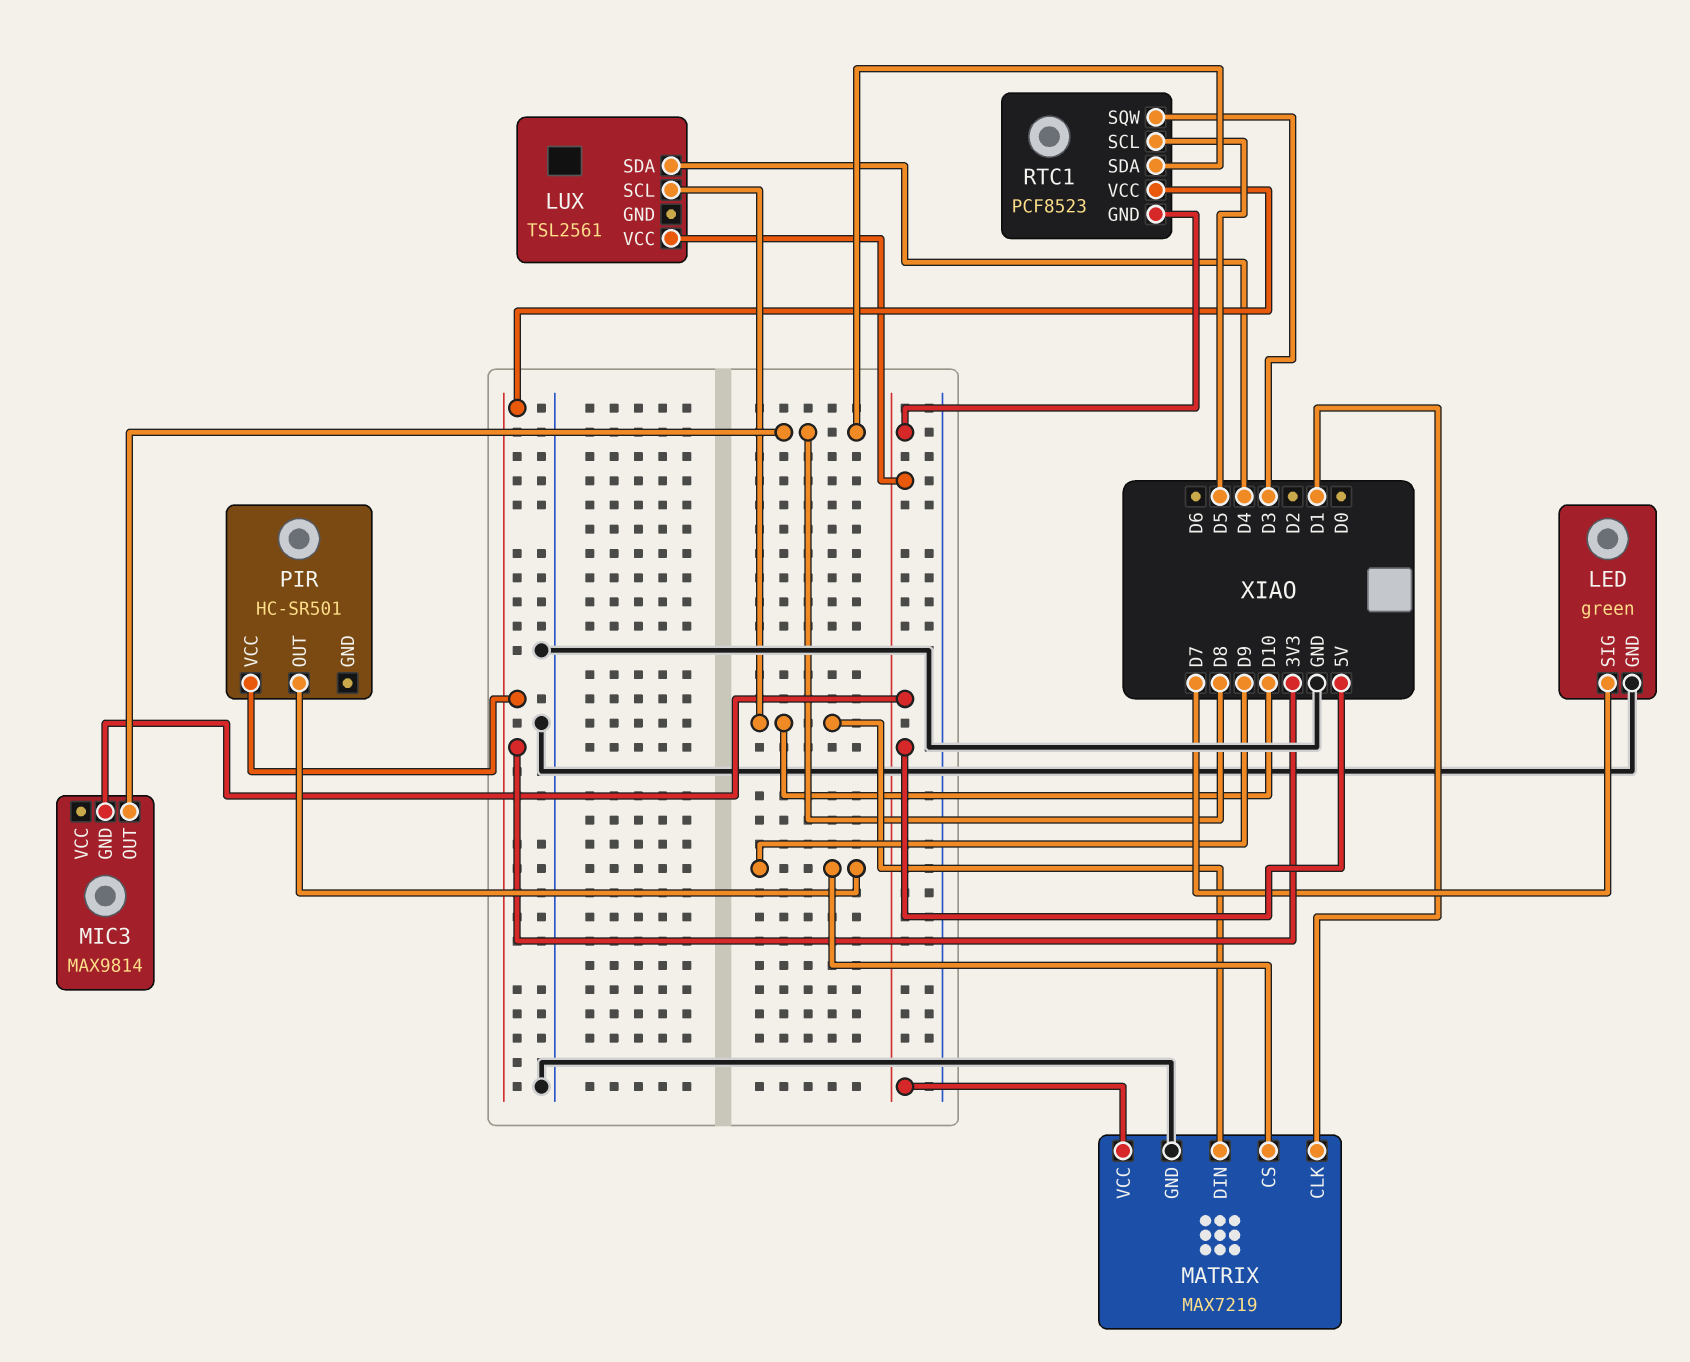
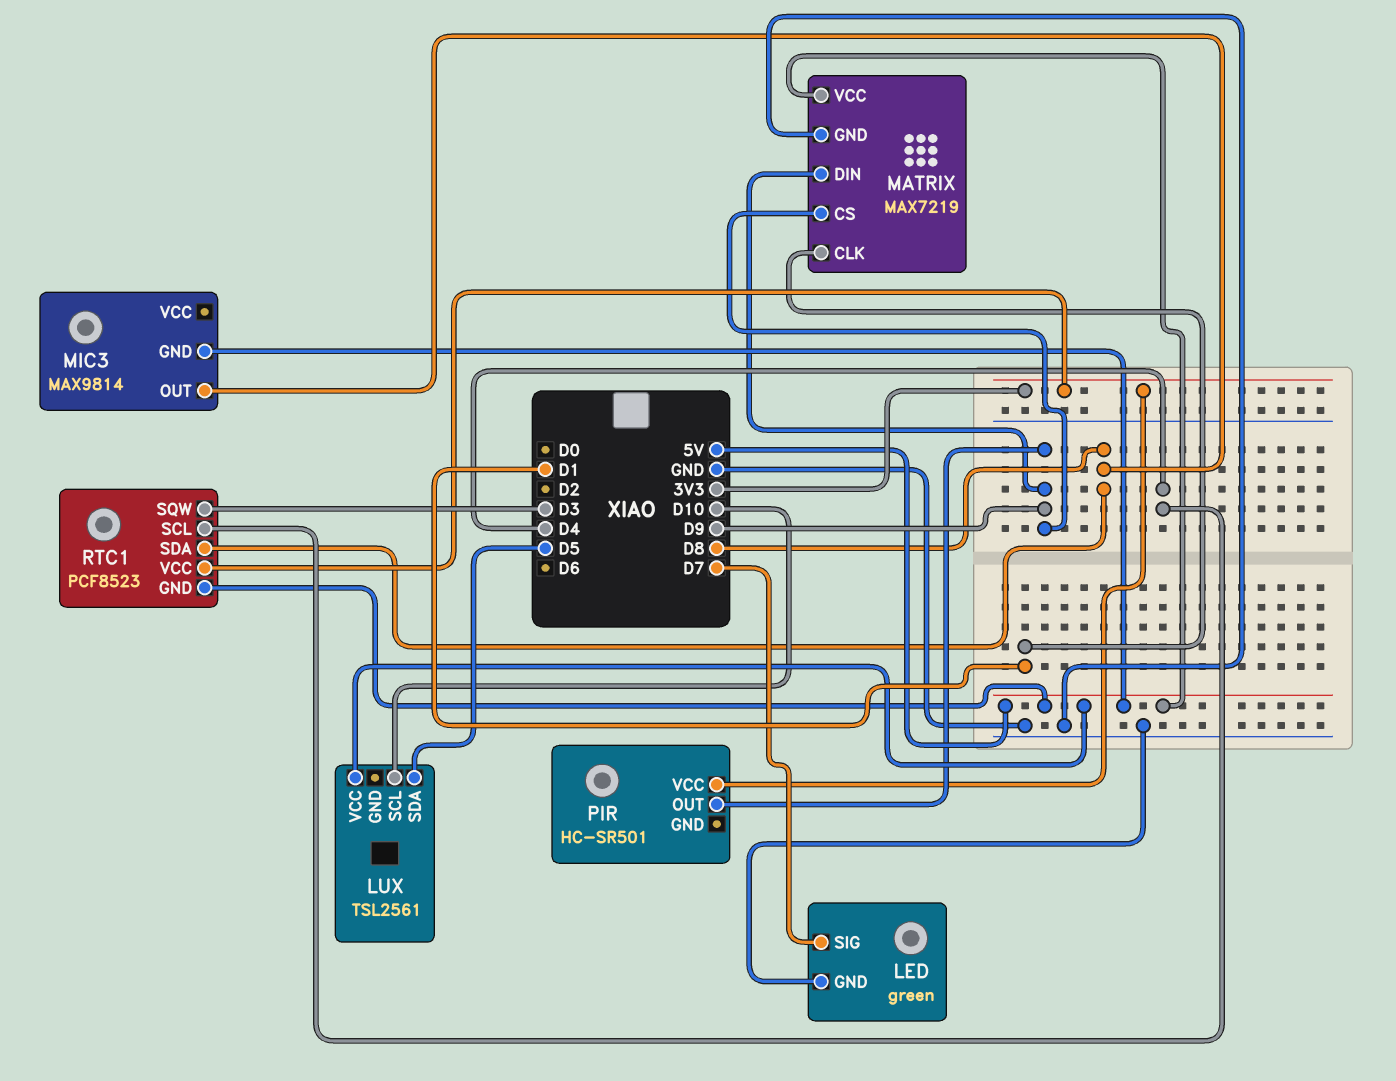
LUX pin SDA: D4 -> D5
MATRIX pin DIN: D10 -> D9
RTC1 pin SCL: D5 -> D4

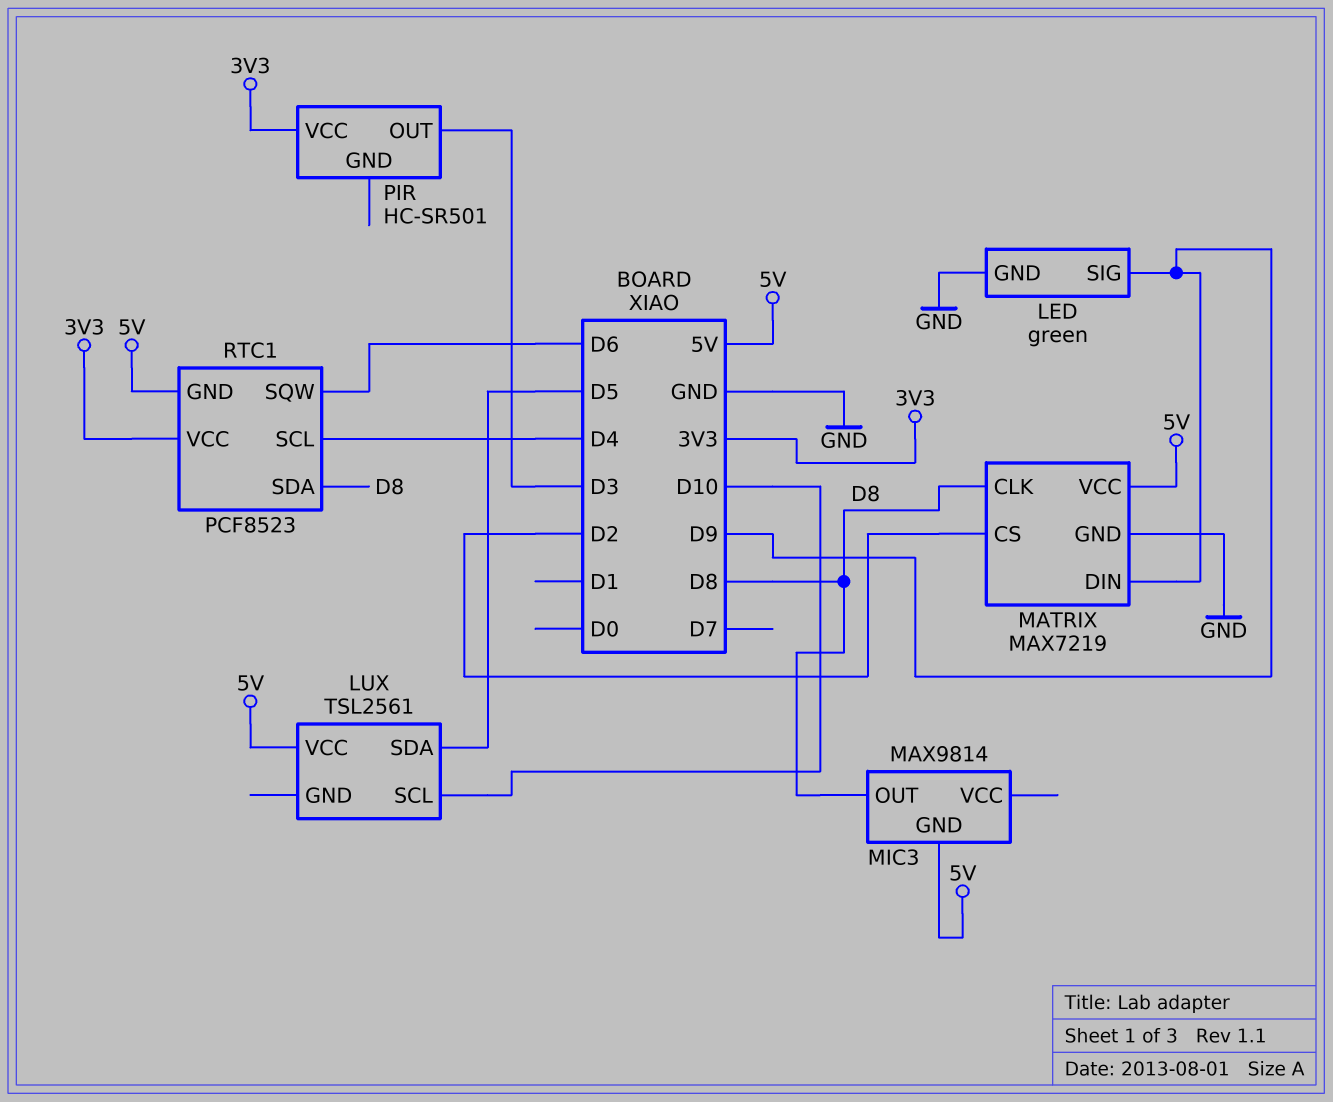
LED pin SIG: D7 -> D9
MATRIX pin CLK: D1 -> D8
MATRIX pin CS: D9 -> D2
PIR pin OUT: D9 -> D3
RTC1 pin SQW: D3 -> D6

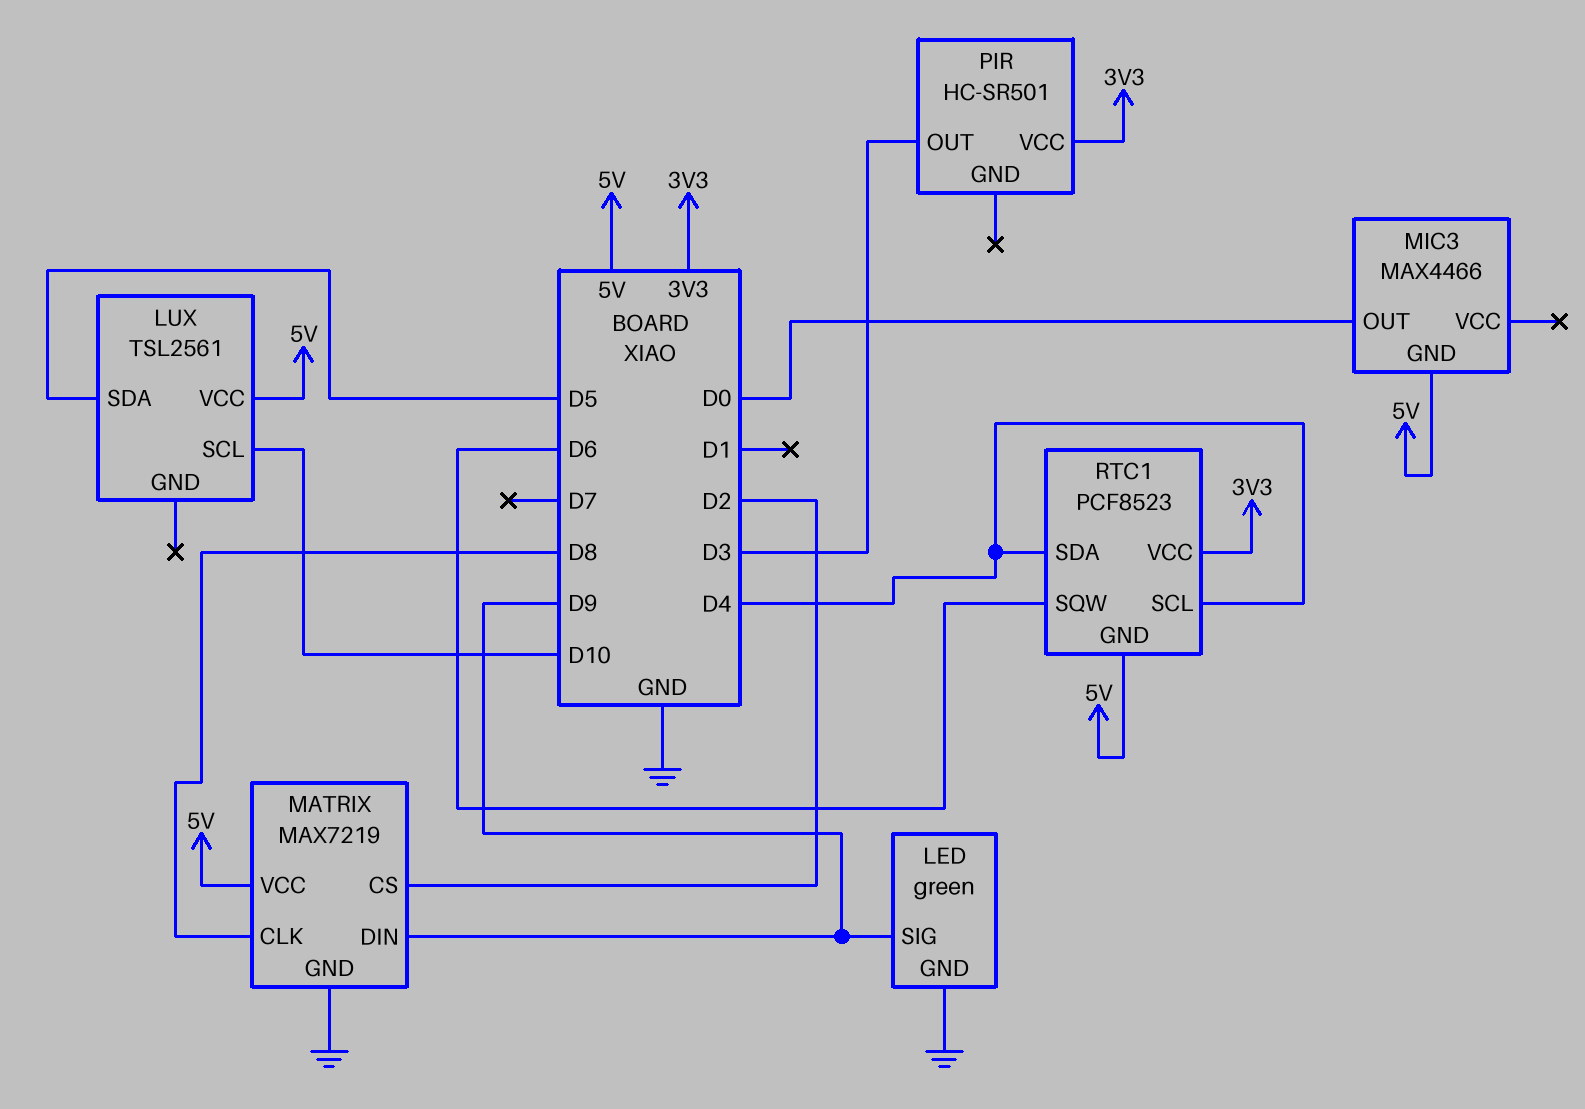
MIC3: MAX9814 -> MAX4466
MIC3 pin OUT: D8 -> D0
RTC1 pin SDA: D8 -> D4

